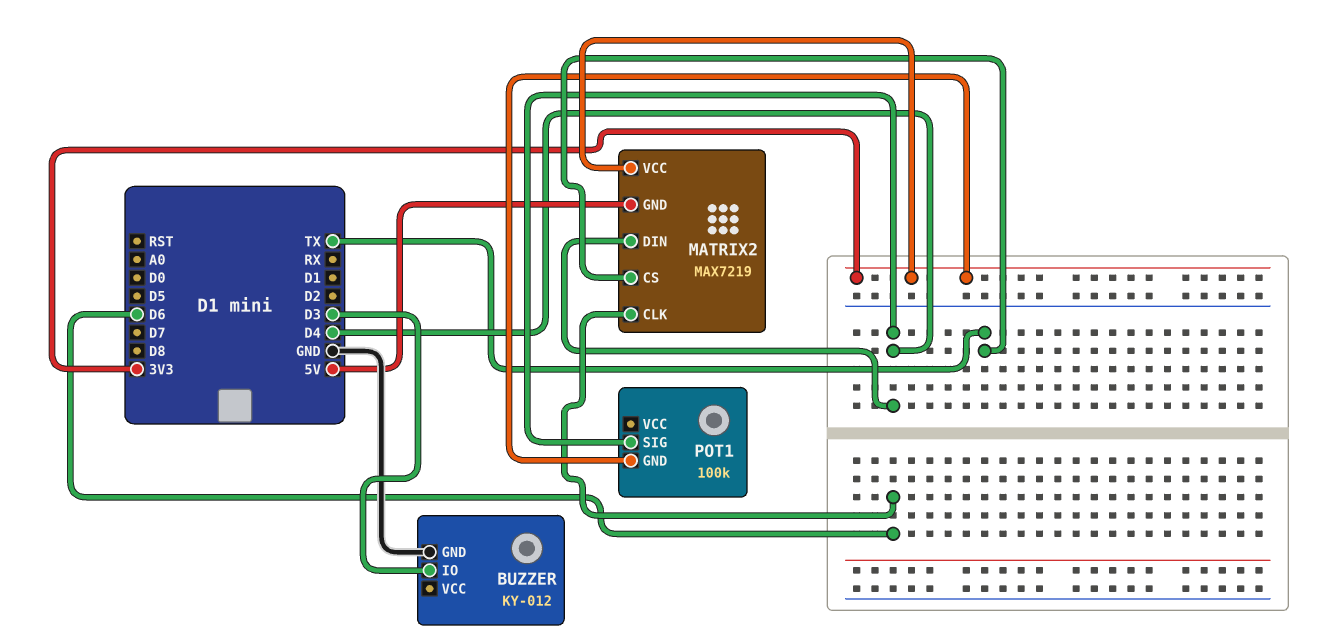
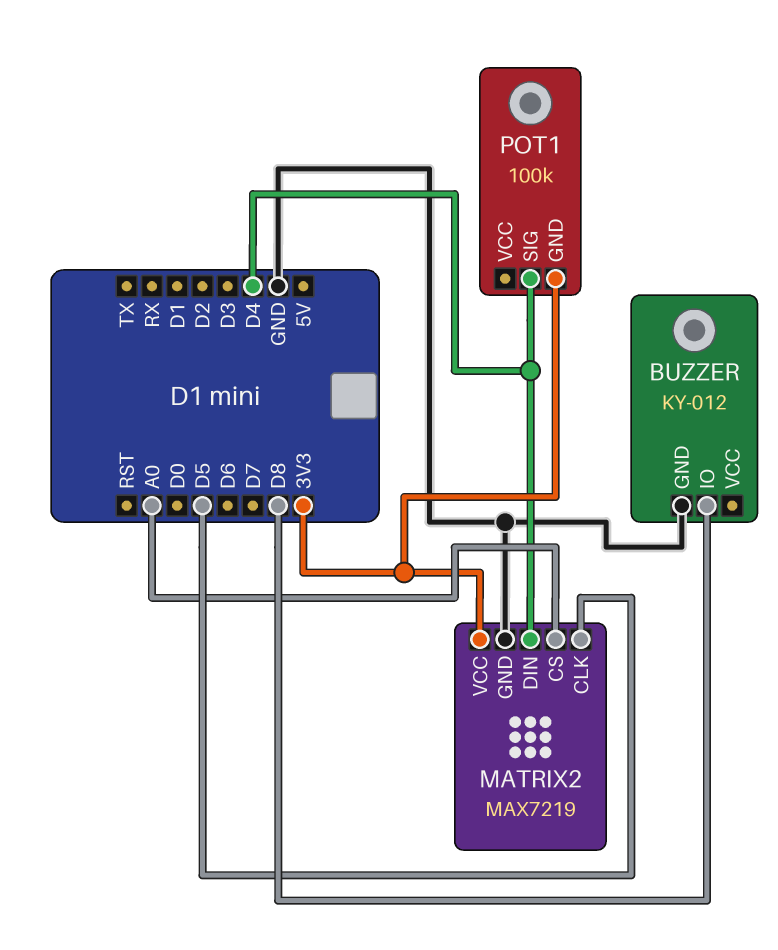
BUZZER pin IO: D3 -> D8
MATRIX2 pin CLK: D6 -> D5
MATRIX2 pin CS: TX -> A0
MATRIX2 pin GND: 5V -> GND

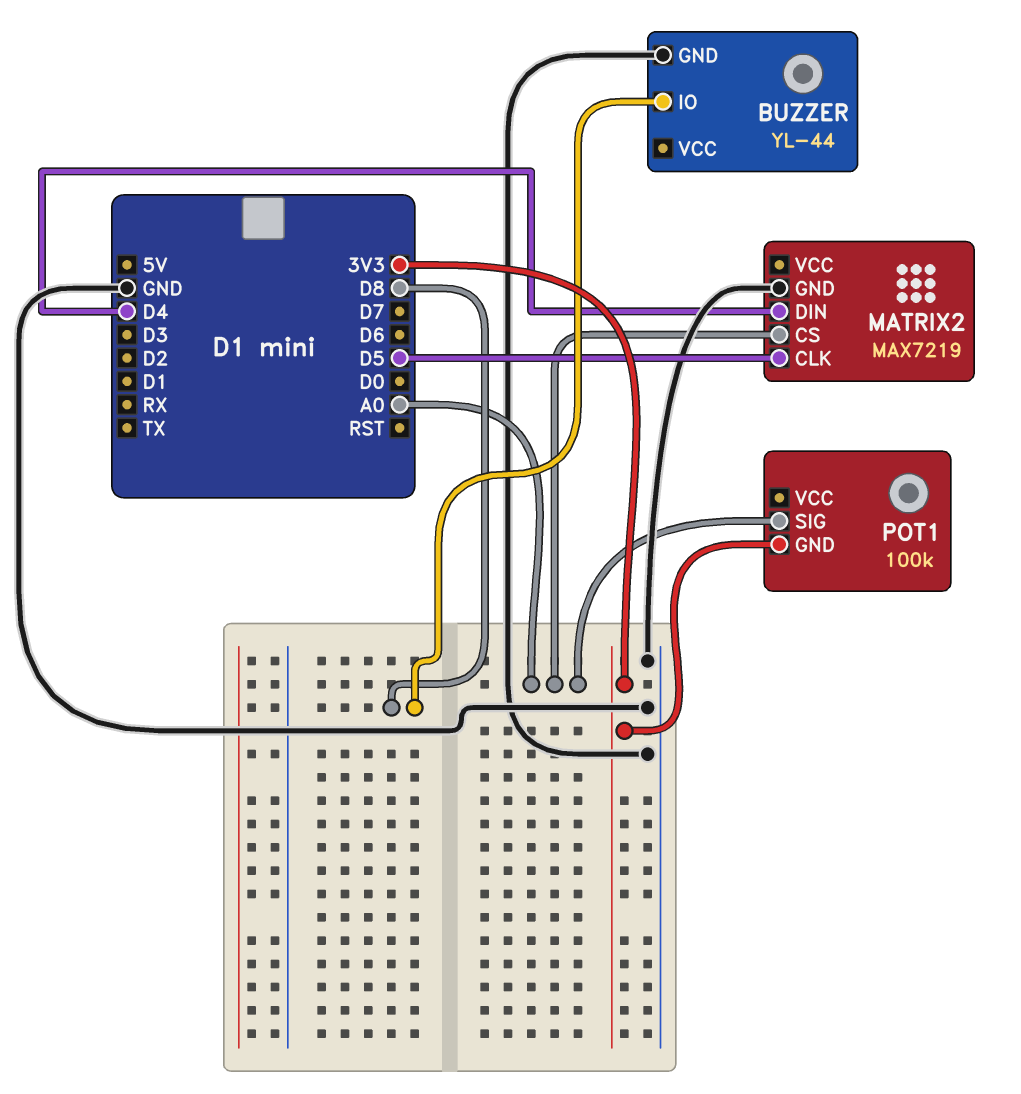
BUZZER: KY-012 -> YL-44
MATRIX2 pin VCC: 3V3 -> none
POT1 pin SIG: D4 -> A0

